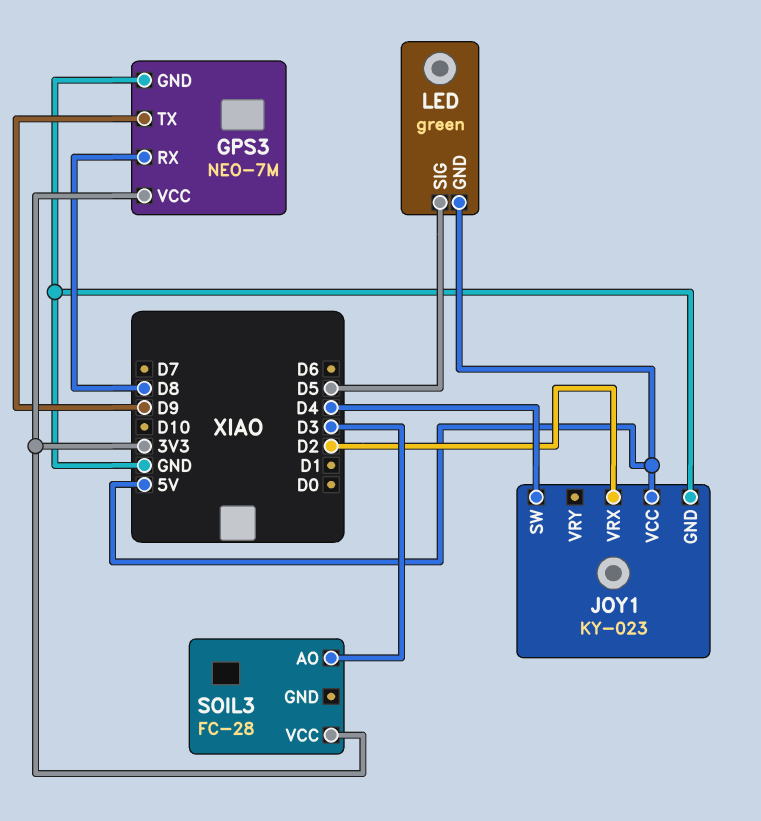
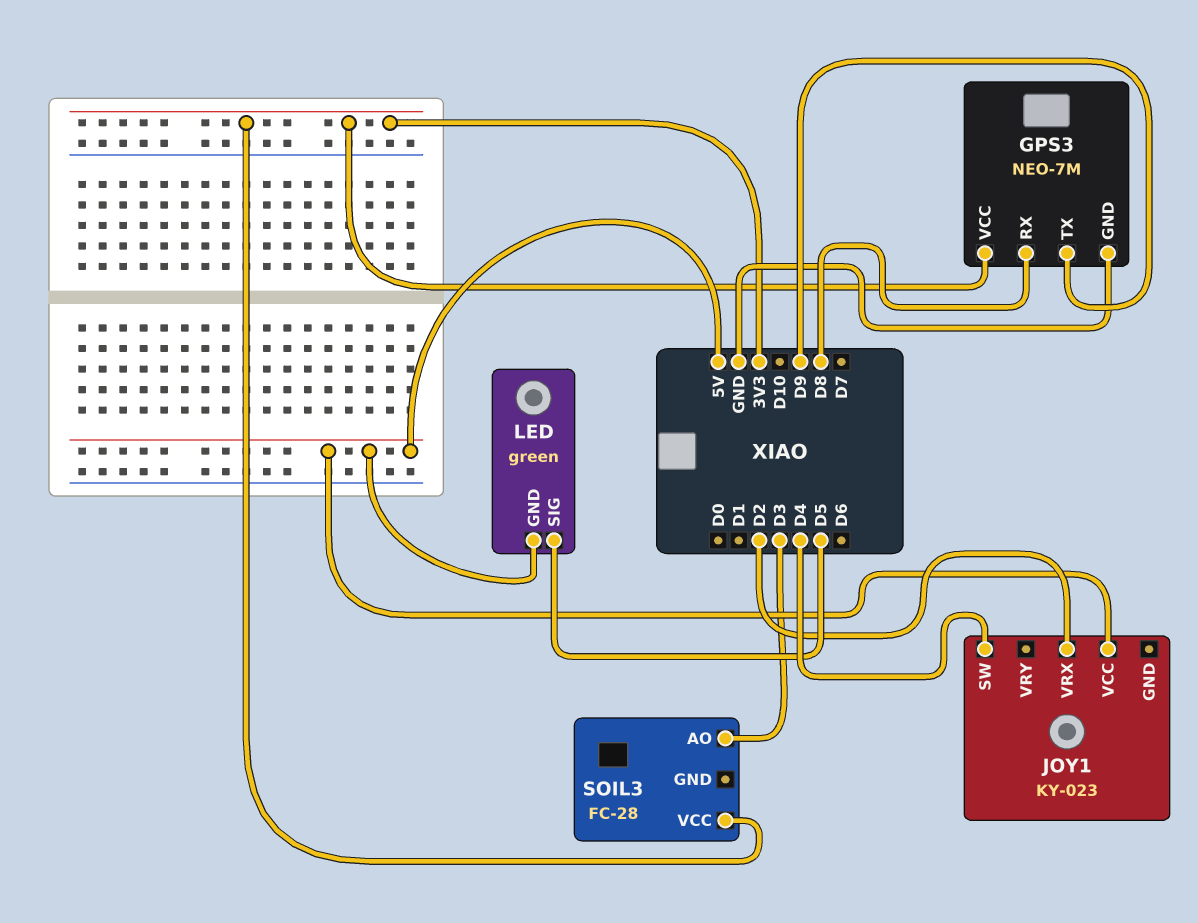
JOY1 pin GND: GND -> none

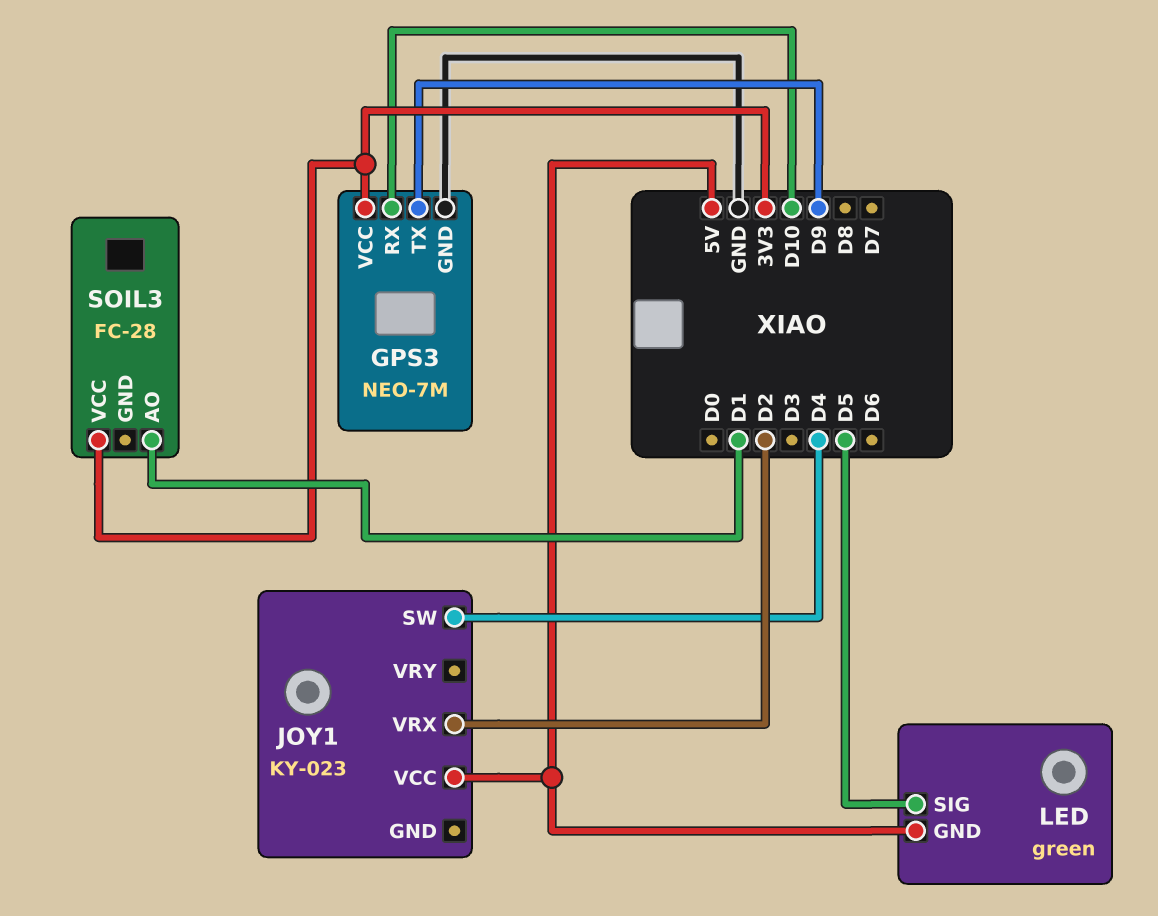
GPS3 pin RX: D8 -> D10
SOIL3 pin AO: D3 -> D1

